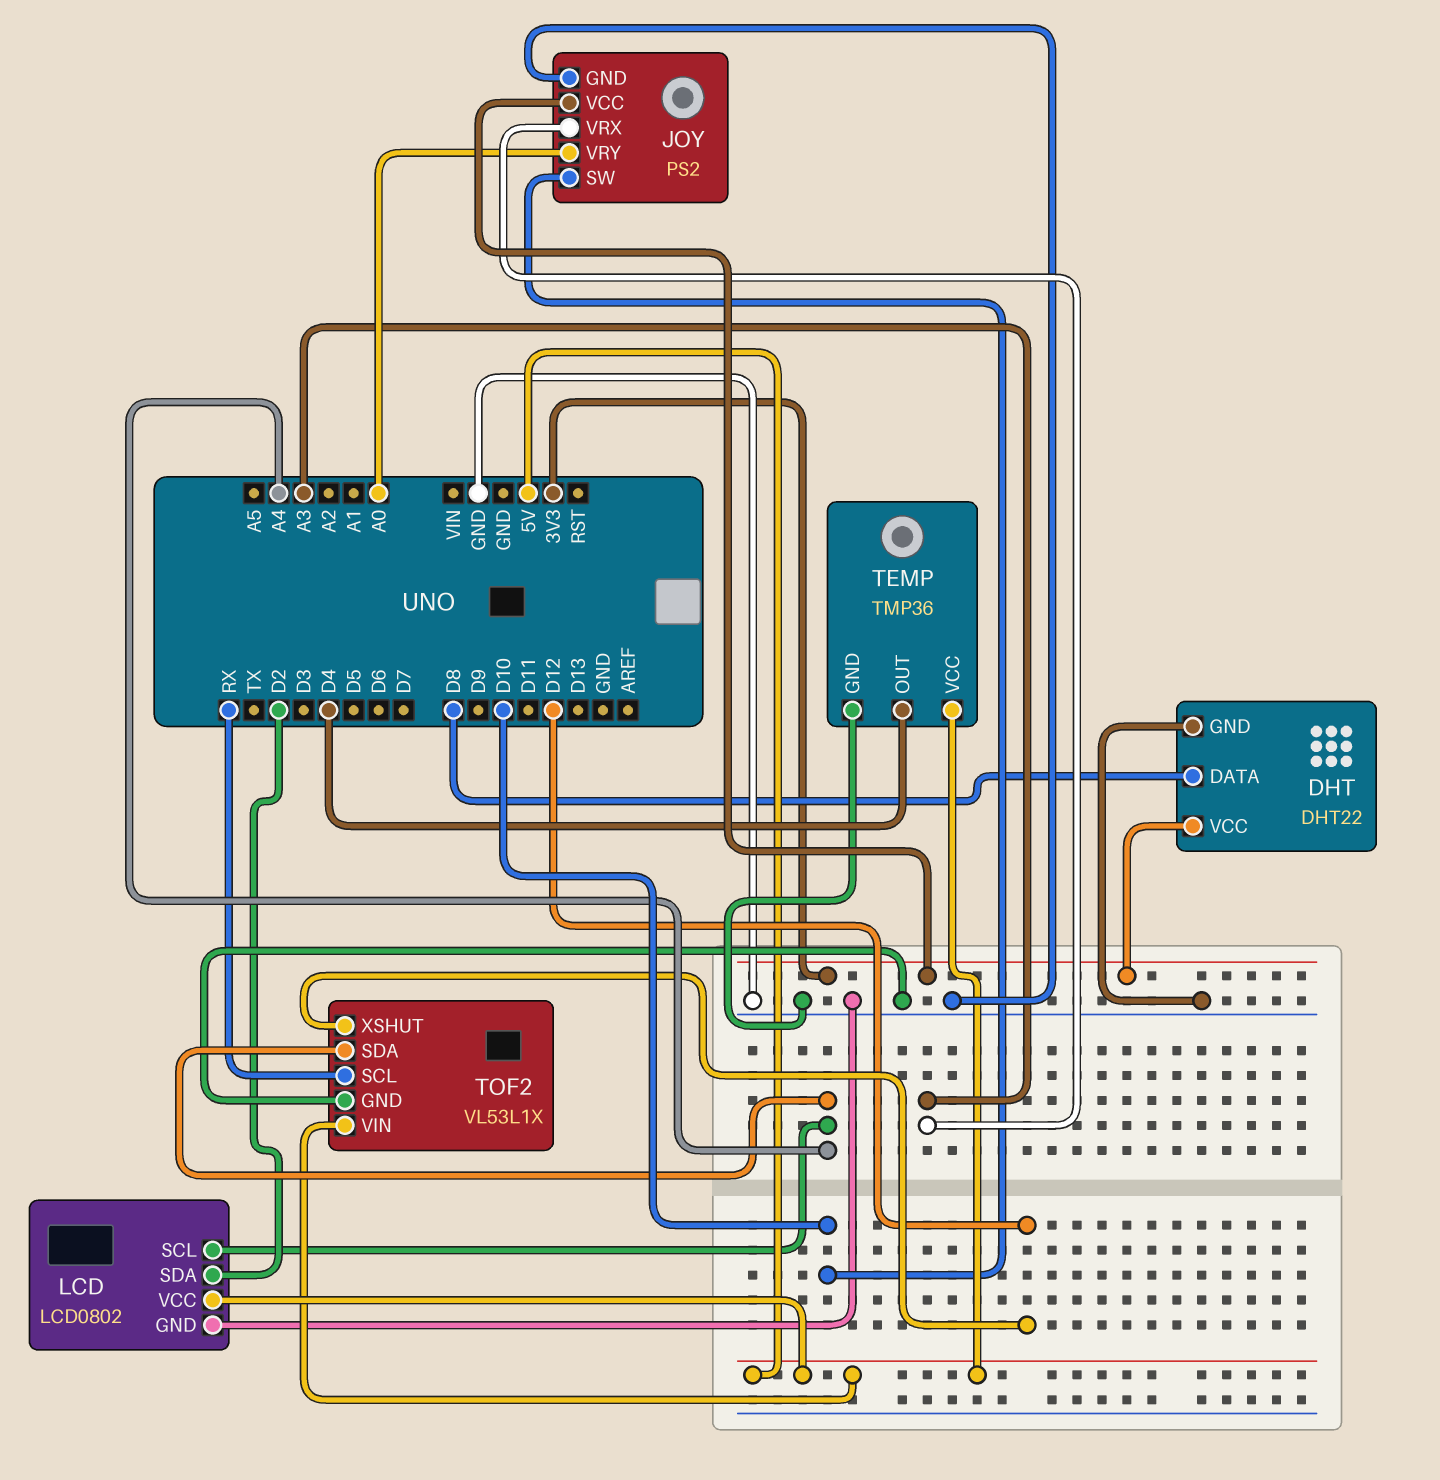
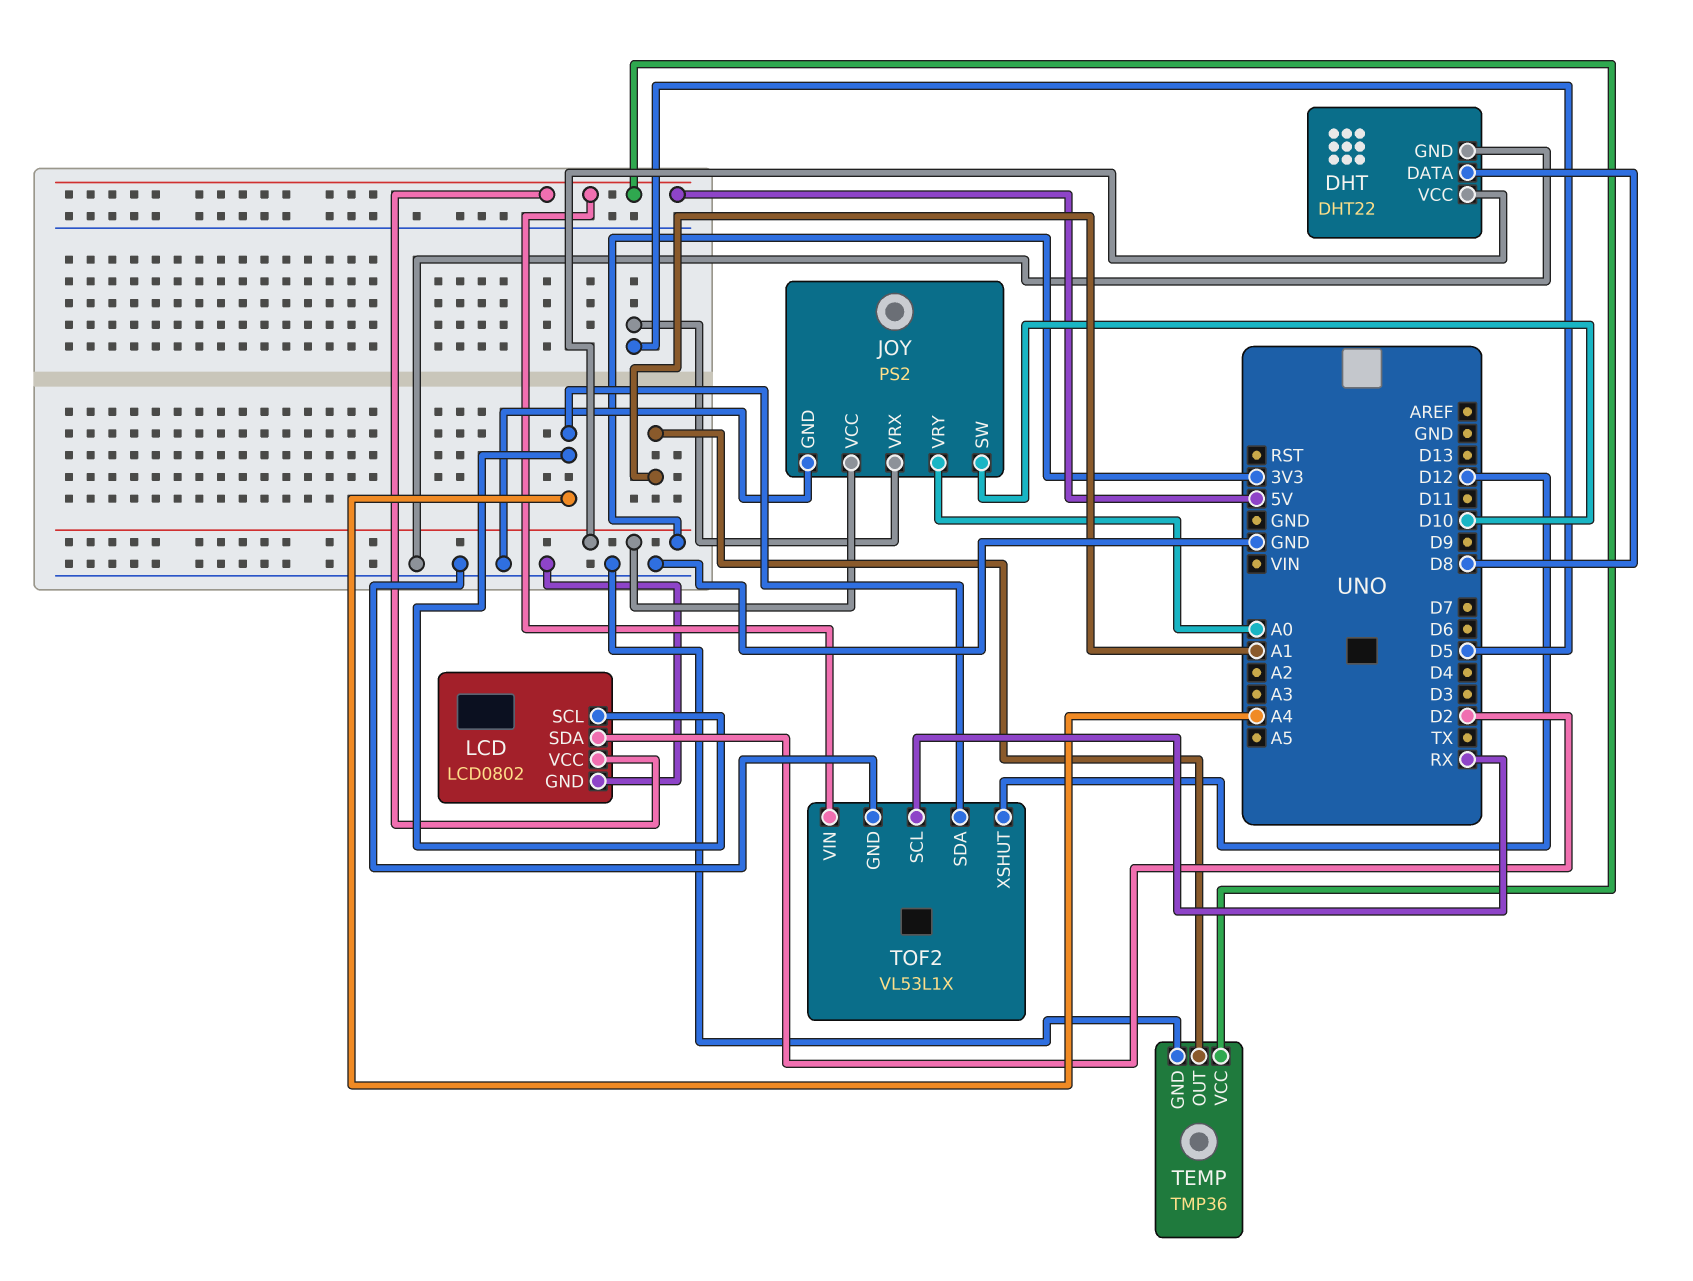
JOY pin VRX: A3 -> D5
TEMP pin OUT: D4 -> A1

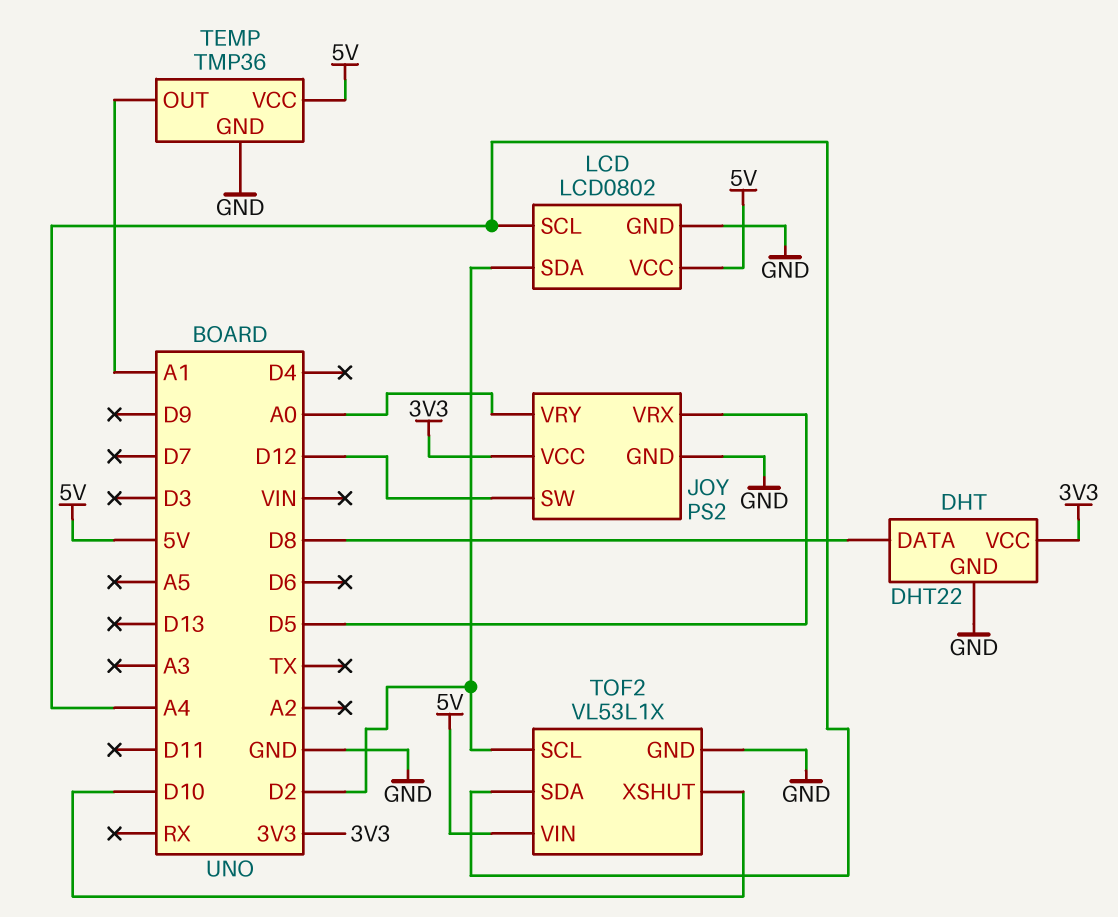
JOY pin SW: D10 -> D12
TOF2 pin SCL: RX -> D2
TOF2 pin XSHUT: D12 -> D10

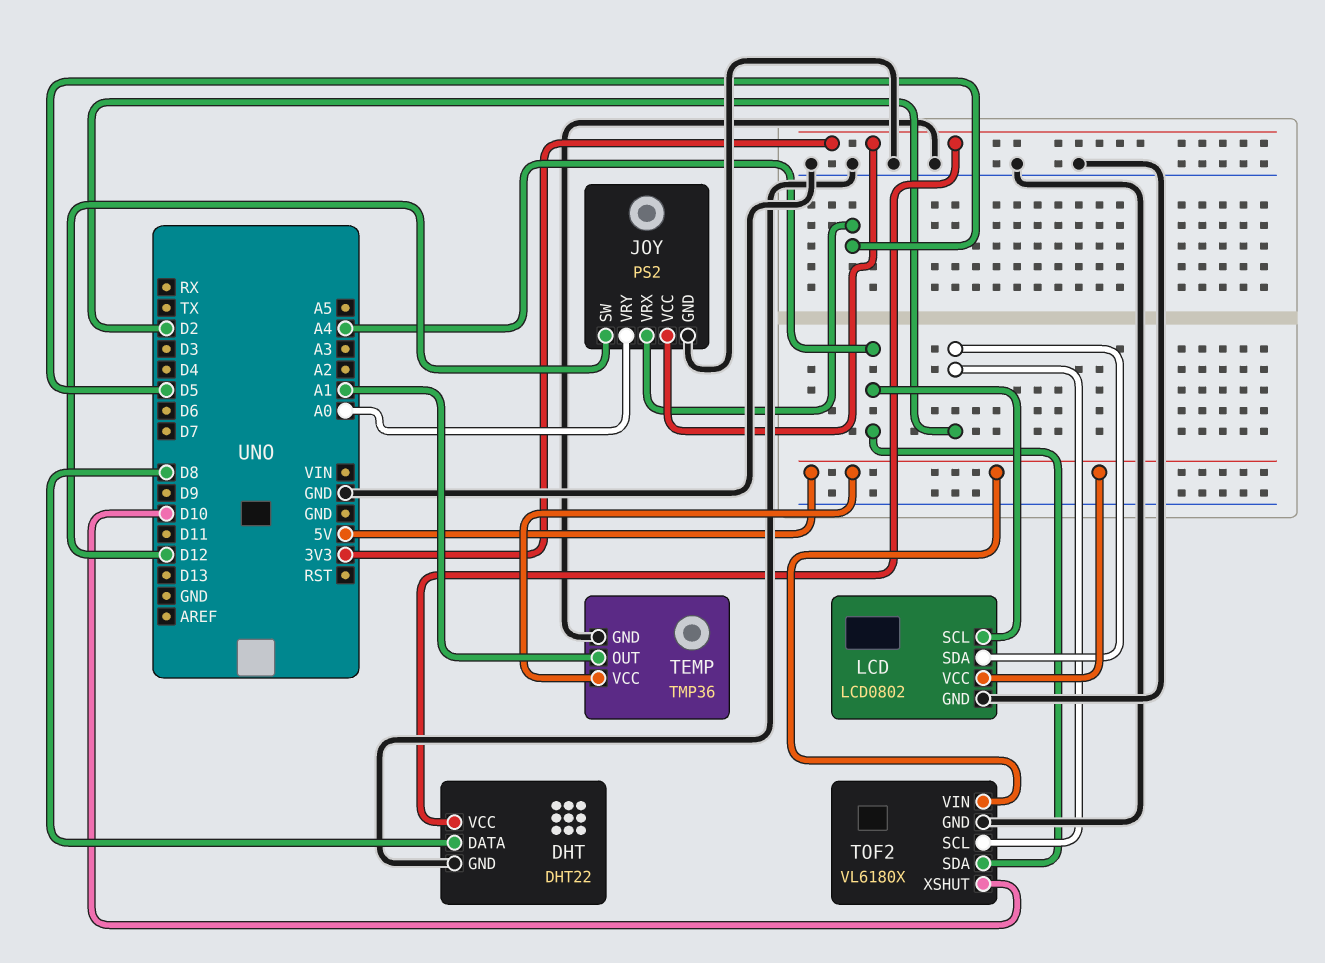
TOF2: VL53L1X -> VL6180X

